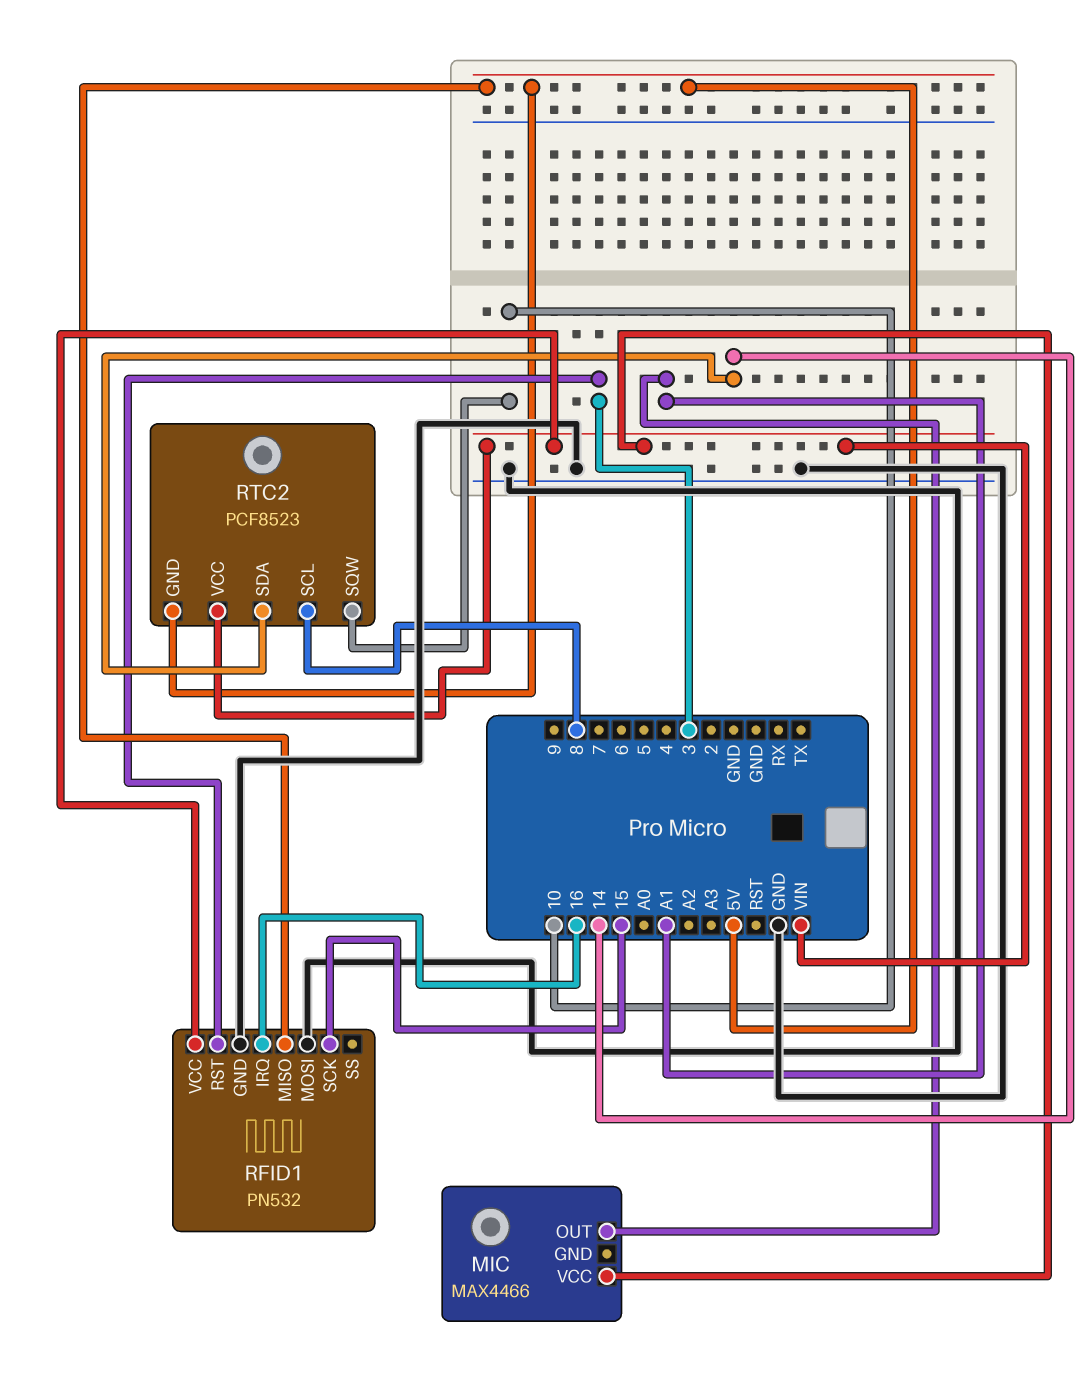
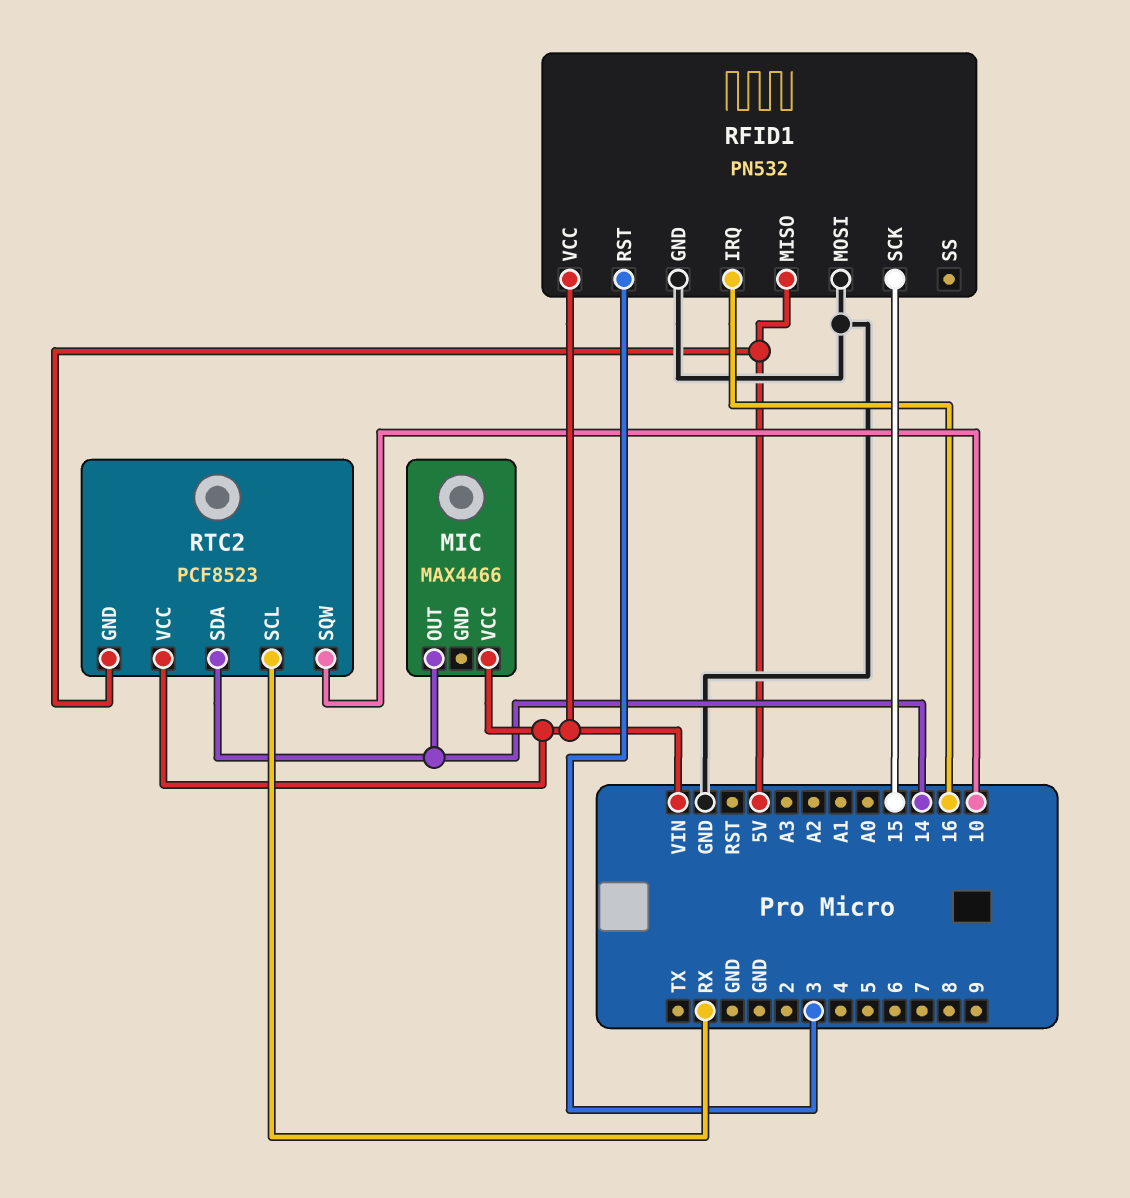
MIC pin OUT: A1 -> 14
RTC2 pin SCL: 8 -> RX

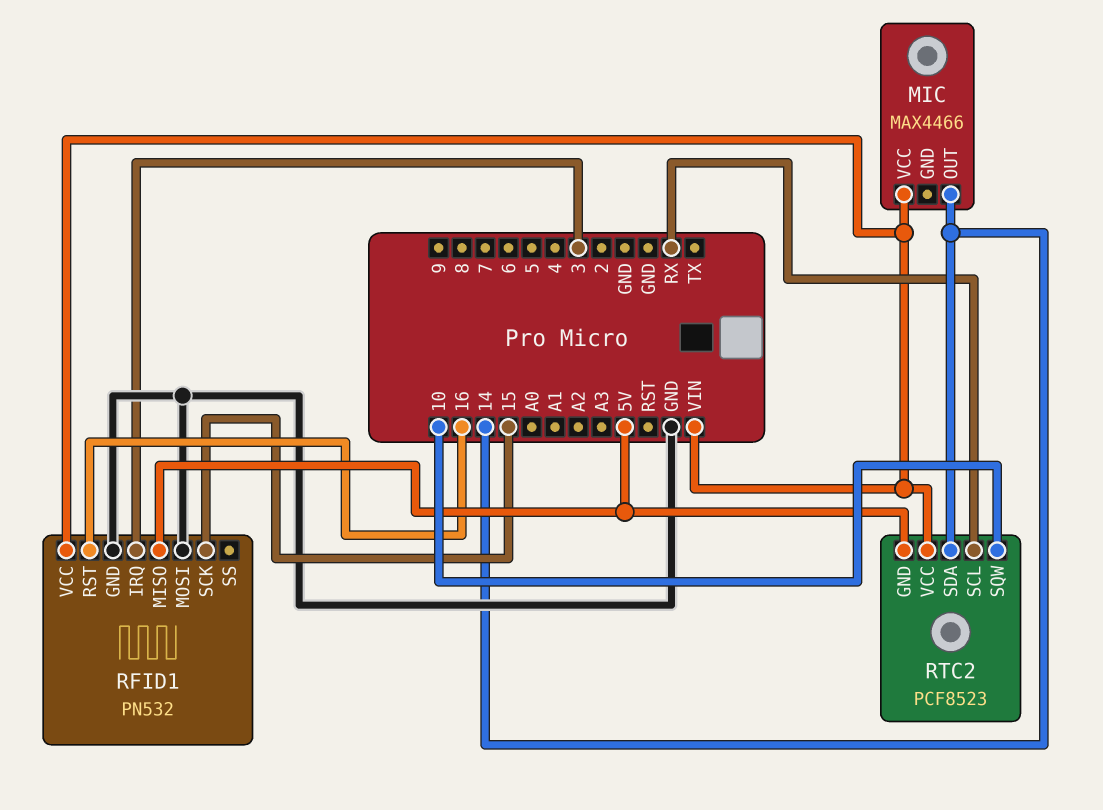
RFID1 pin IRQ: 16 -> 3
RFID1 pin RST: 3 -> 16

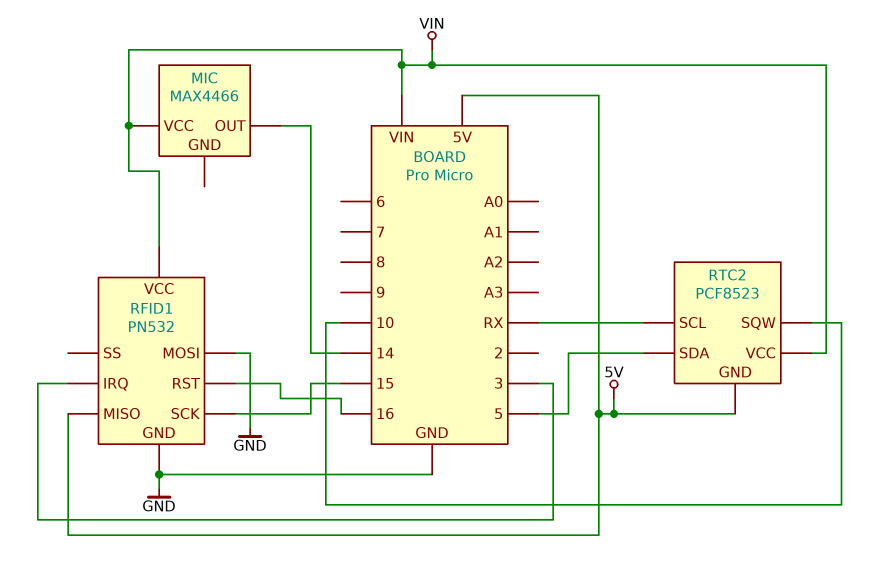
RTC2 pin SDA: 14 -> 5

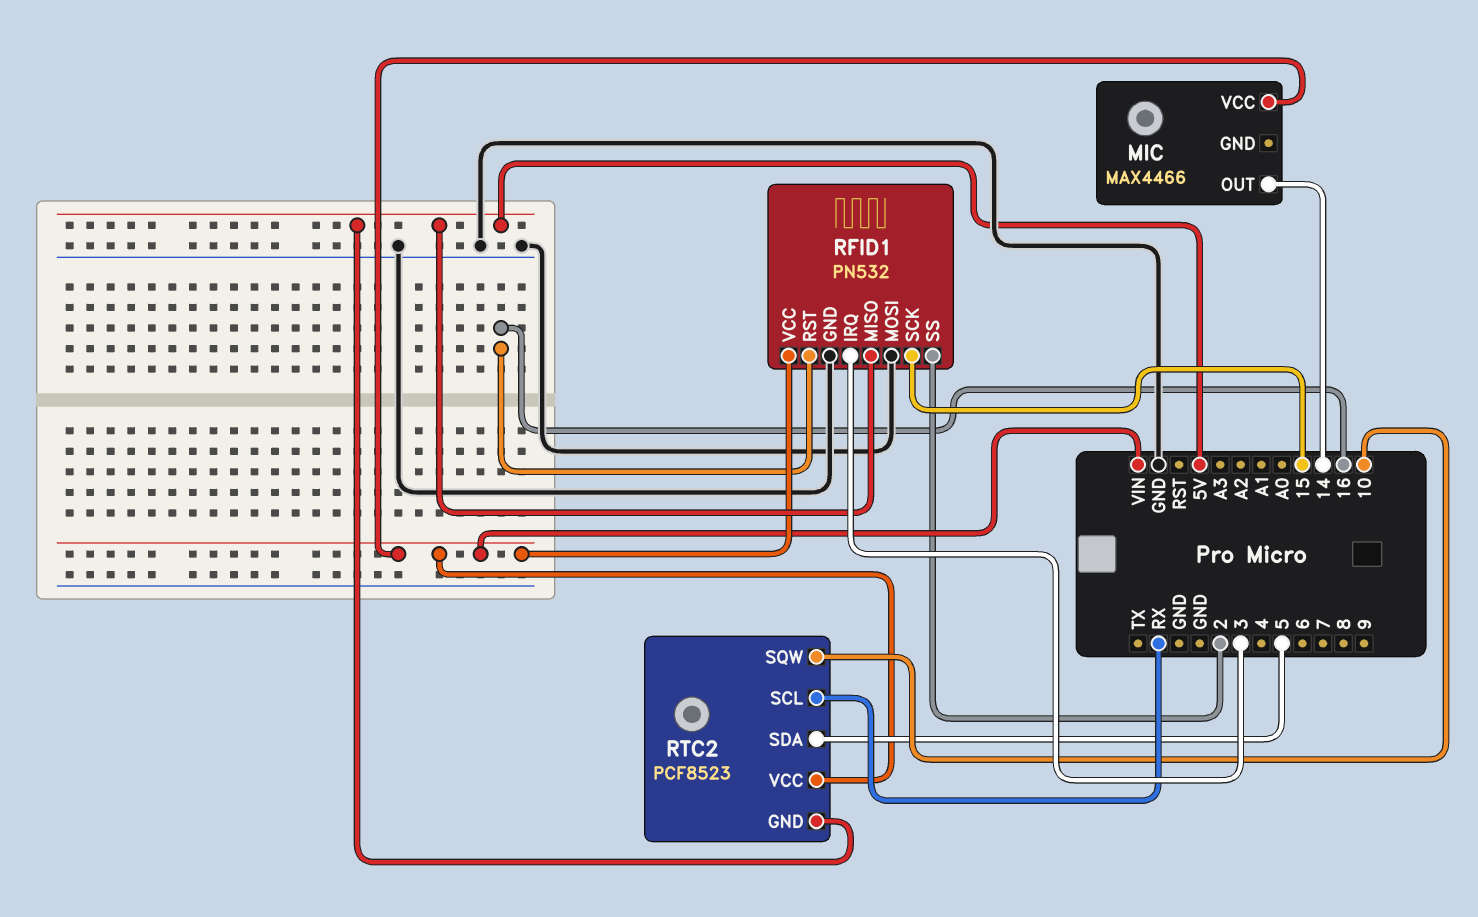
RFID1 pin SS: none -> 2

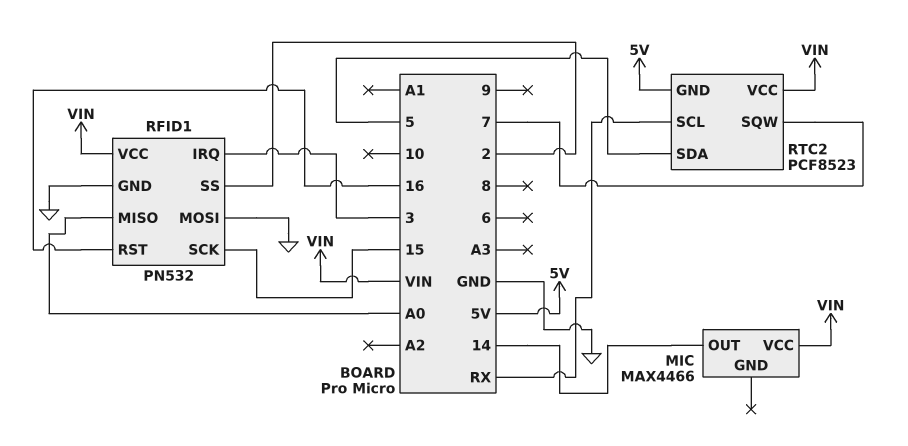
RFID1 pin MISO: 5V -> A0
RTC2 pin SQW: 10 -> 7

